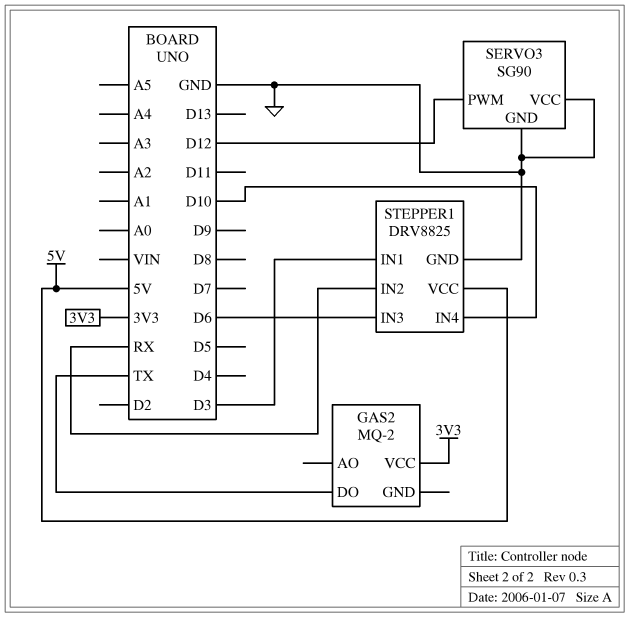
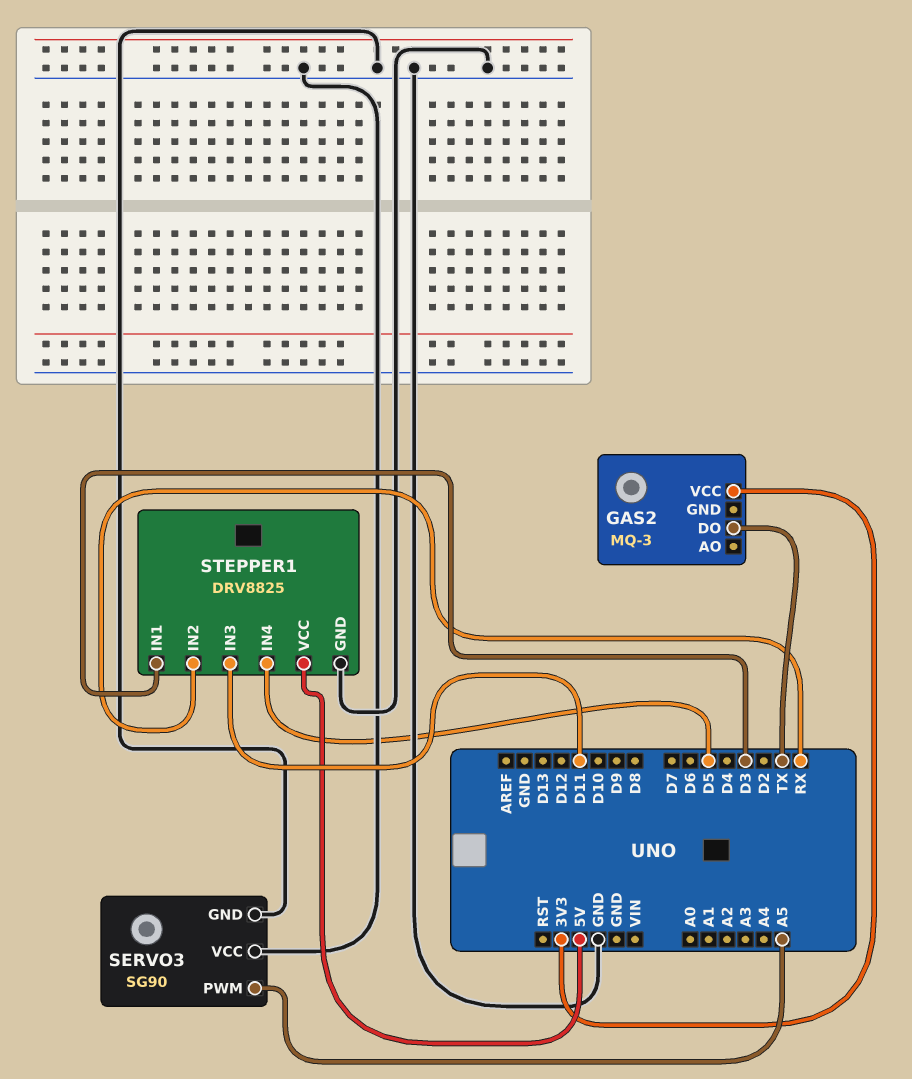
GAS2: MQ-2 -> MQ-3
SERVO3 pin PWM: D12 -> A5
STEPPER1 pin IN3: D6 -> D11
STEPPER1 pin IN4: D10 -> D5

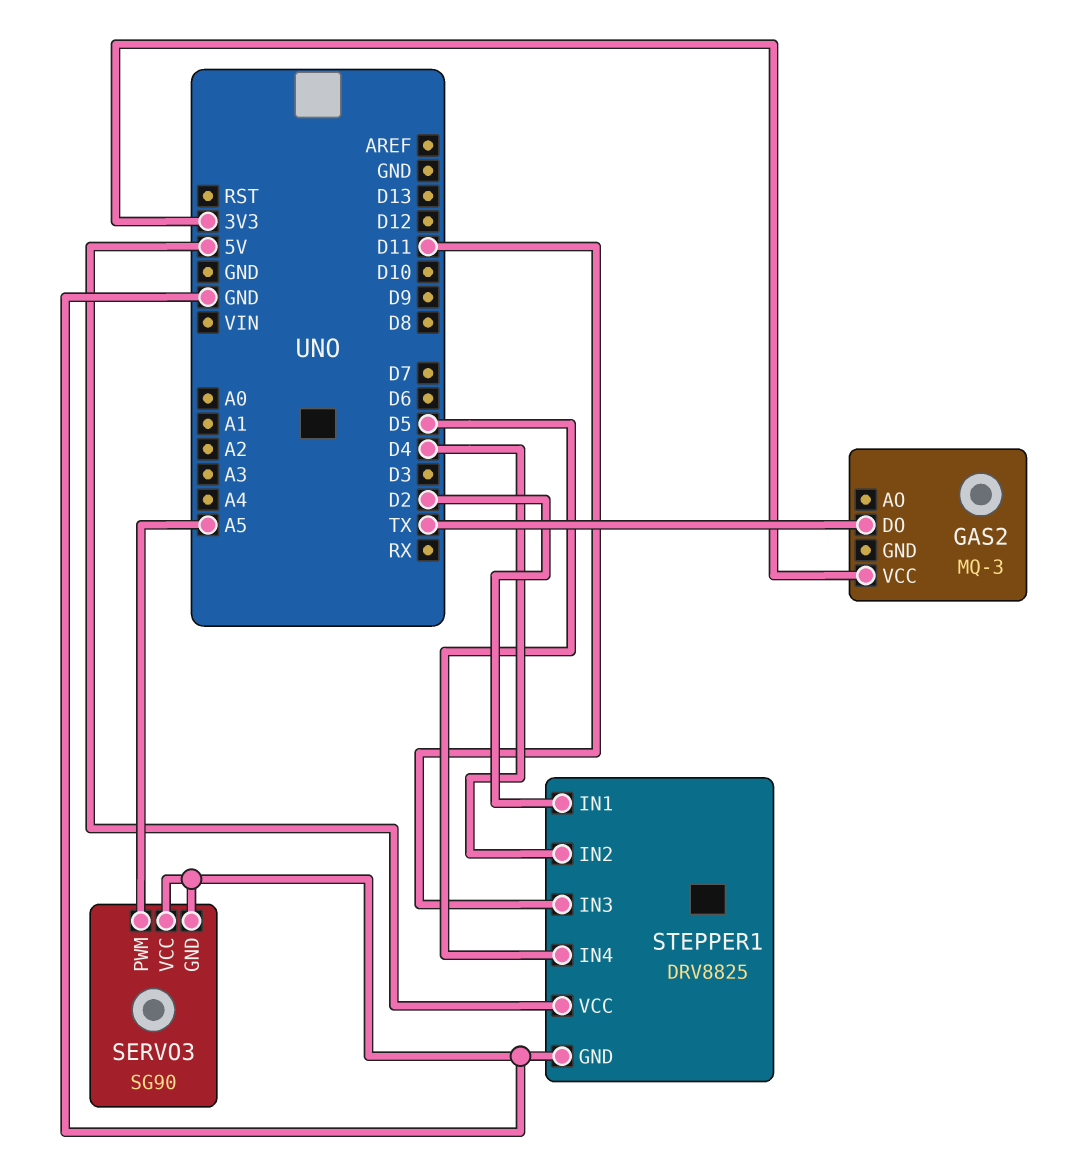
STEPPER1 pin IN1: D3 -> D2
STEPPER1 pin IN2: RX -> D4

